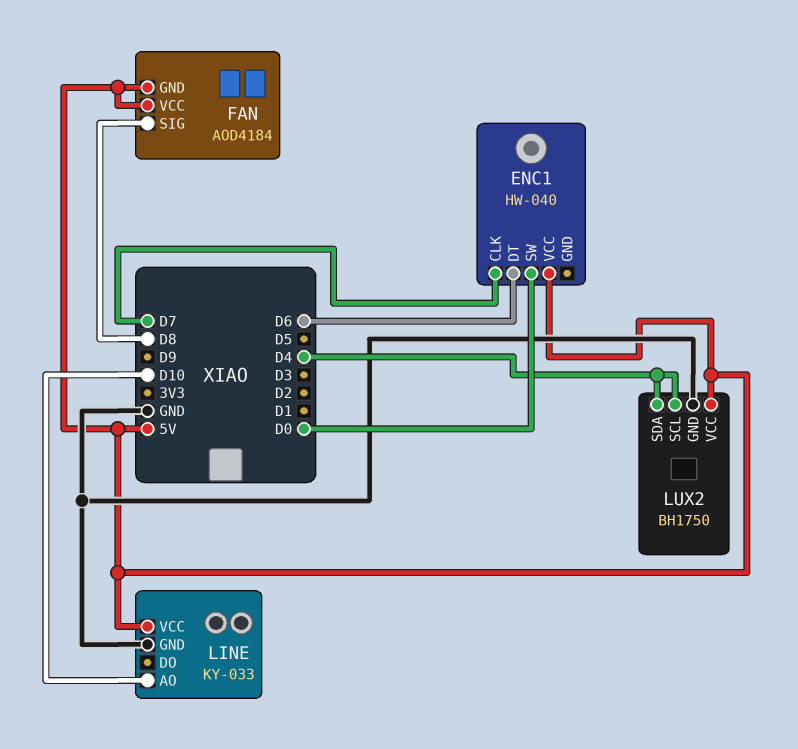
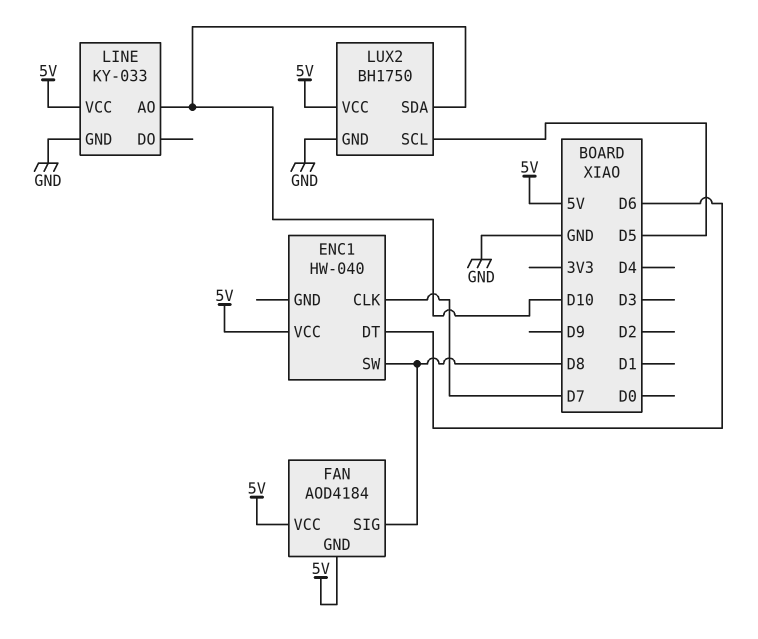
ENC1 pin SW: D0 -> D8
LUX2 pin SCL: D4 -> D5
LUX2 pin SDA: D4 -> D10

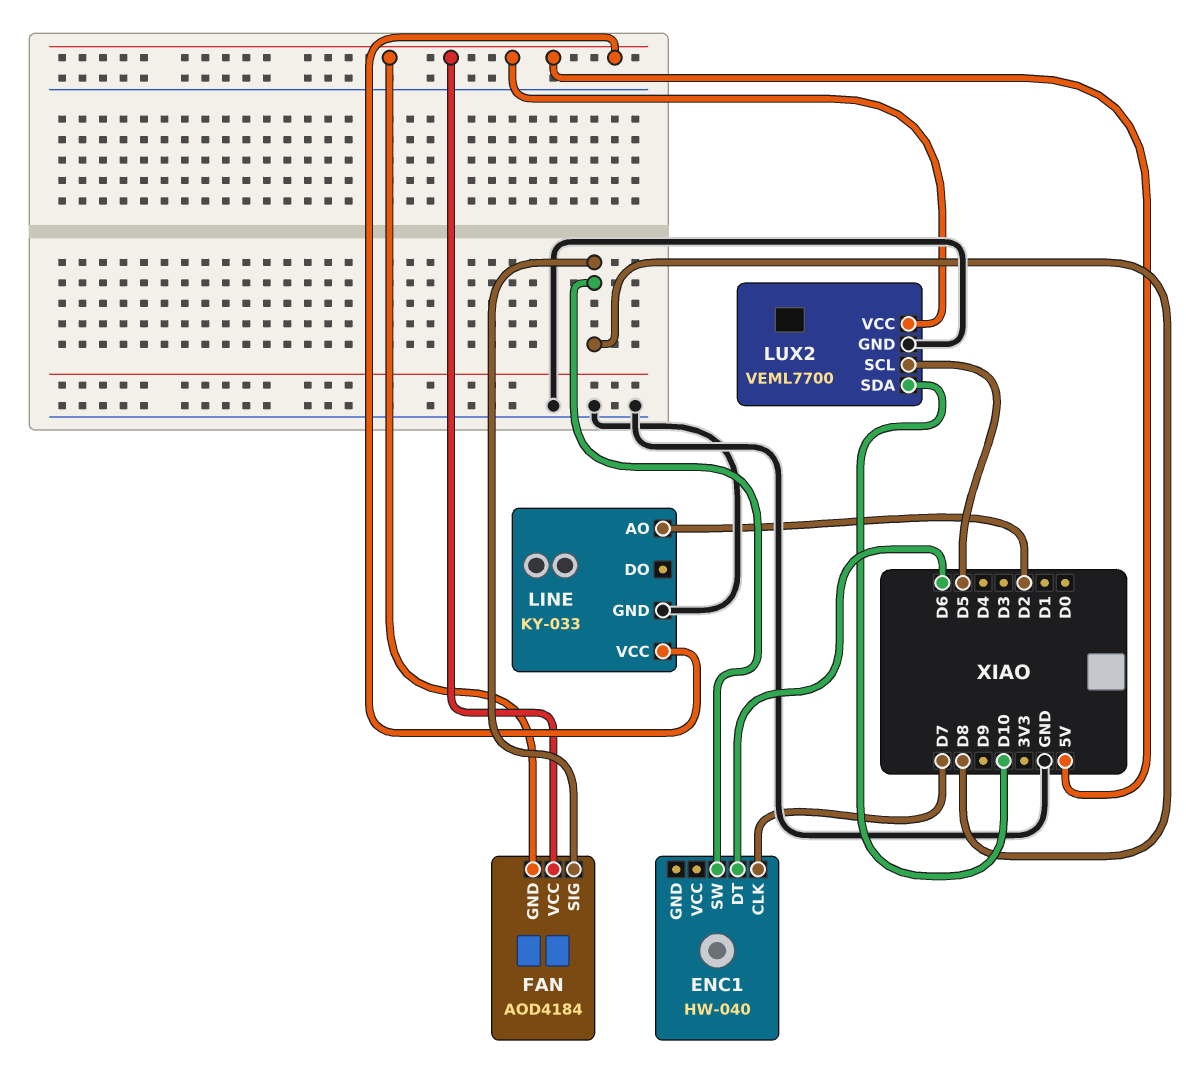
ENC1 pin VCC: 5V -> none
LINE pin AO: D10 -> D2
LUX2: BH1750 -> VEML7700

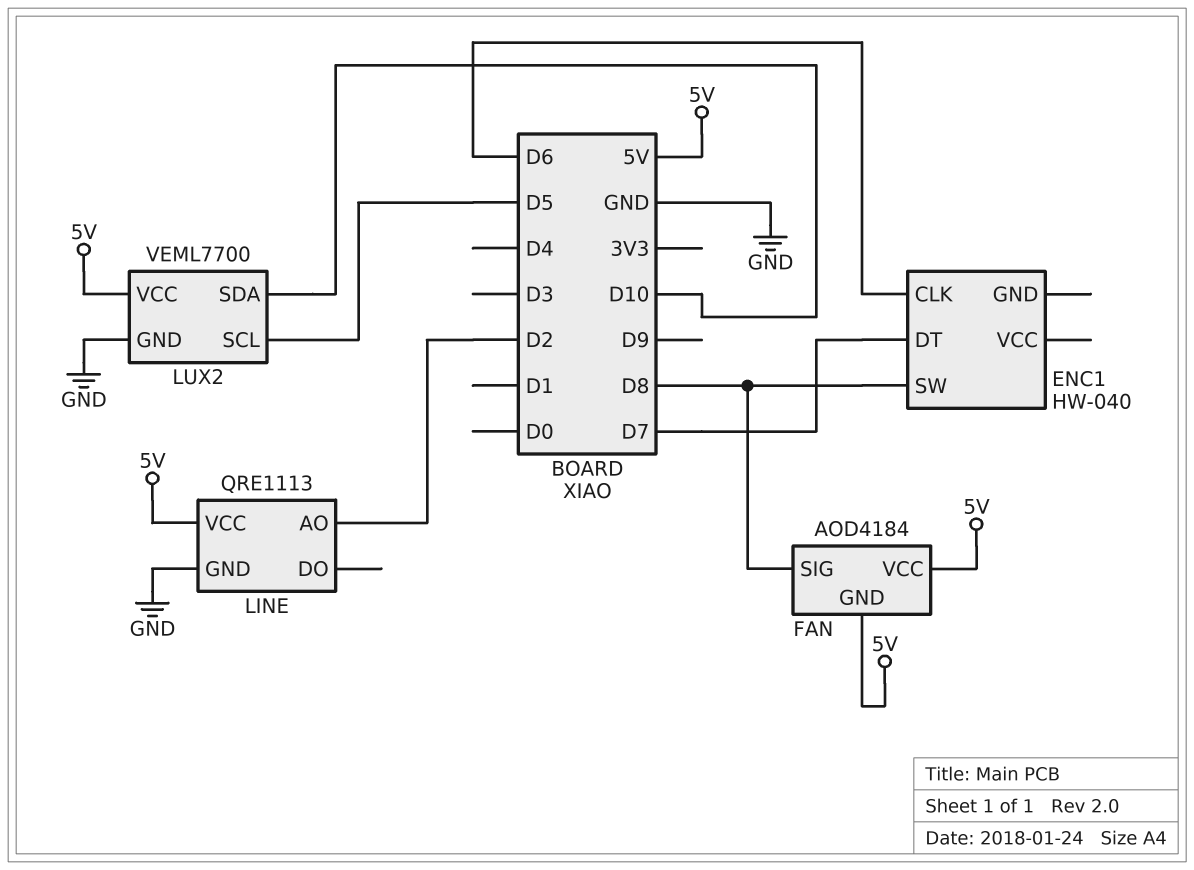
ENC1 pin CLK: D7 -> D6
ENC1 pin DT: D6 -> D7
LINE: KY-033 -> QRE1113

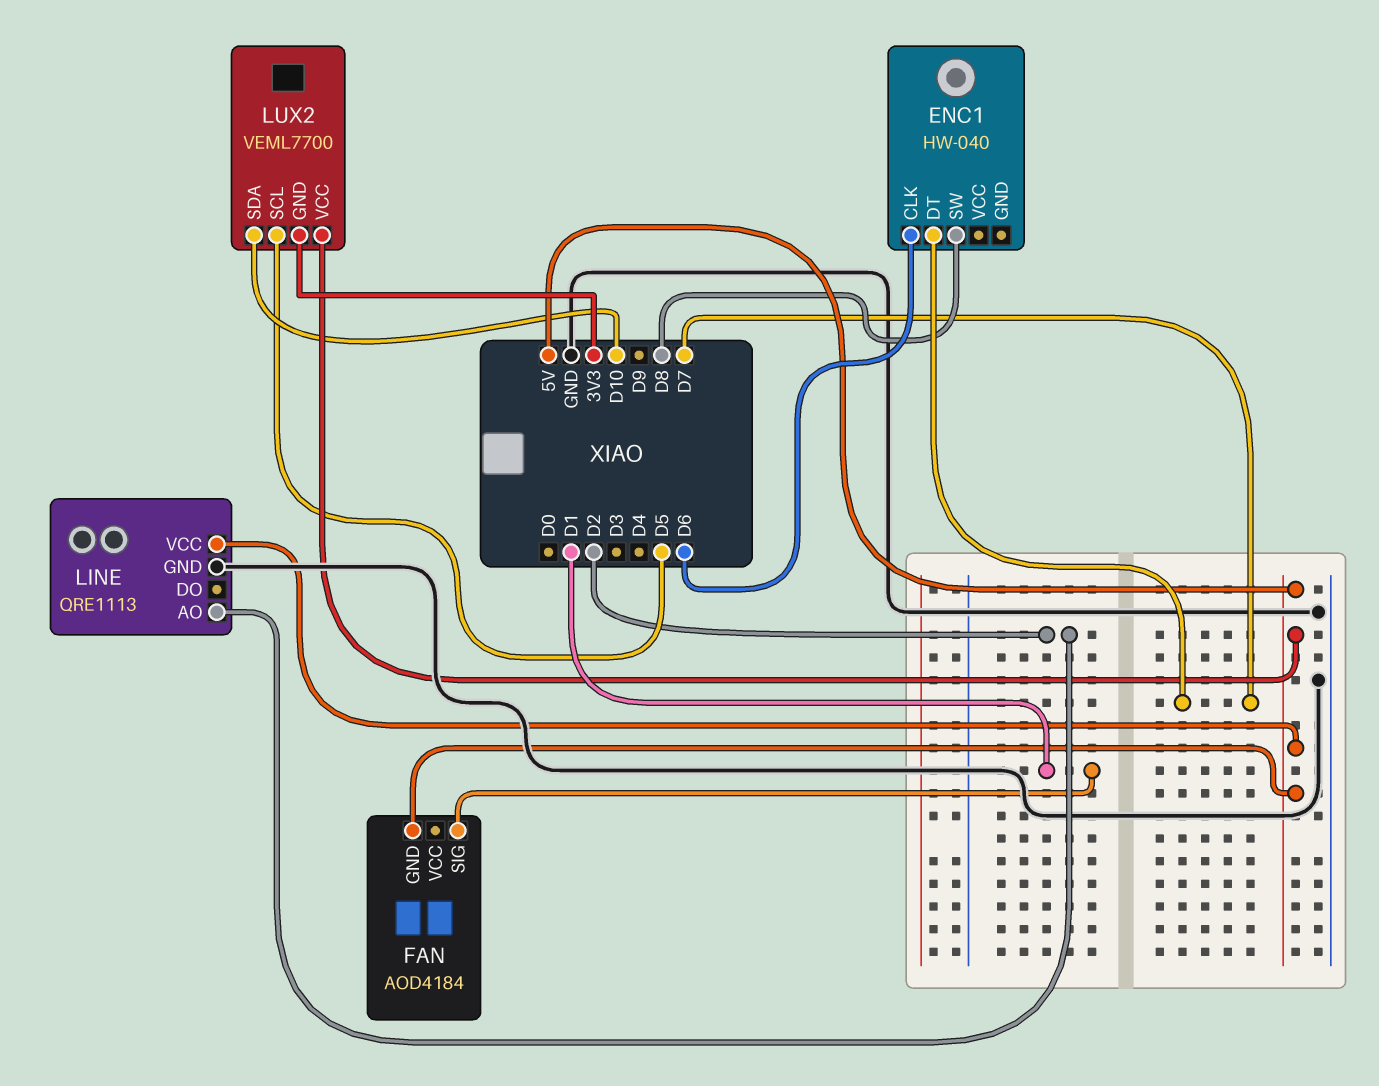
FAN pin SIG: D8 -> D1
FAN pin VCC: 5V -> none
LUX2 pin GND: GND -> 3V3

